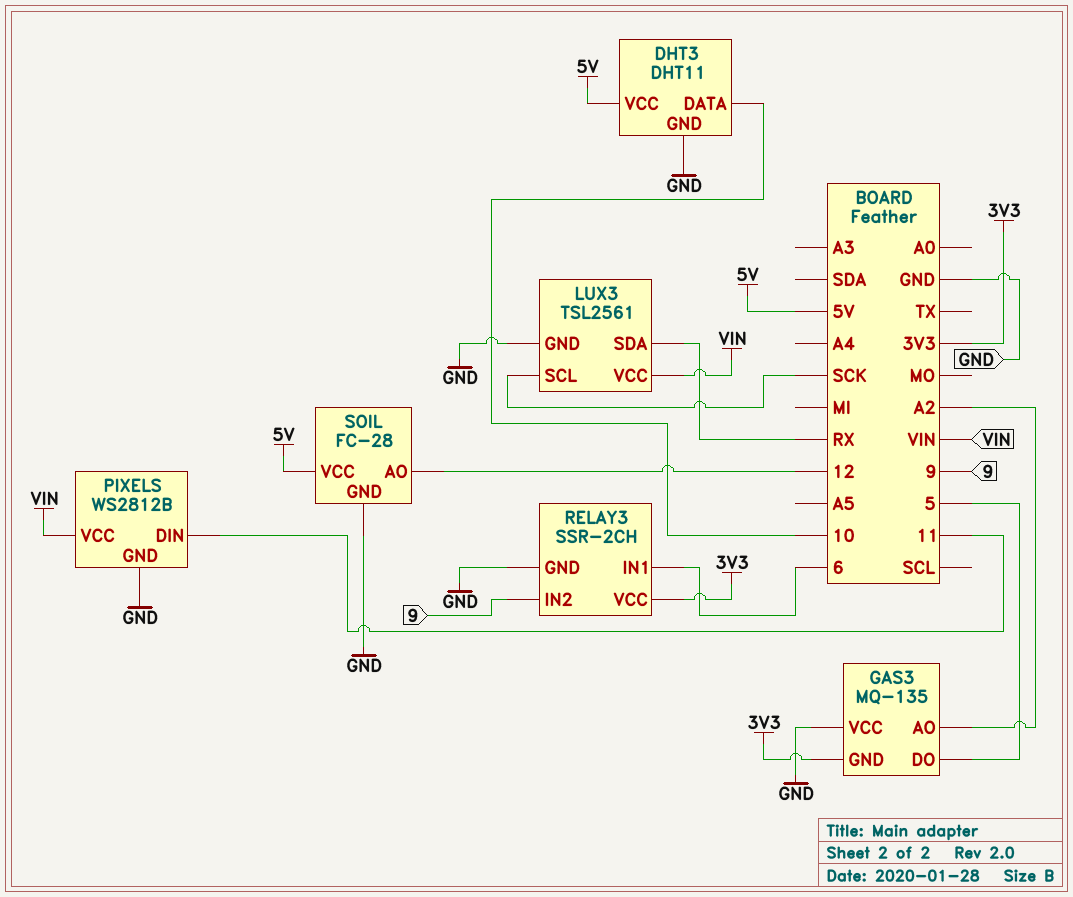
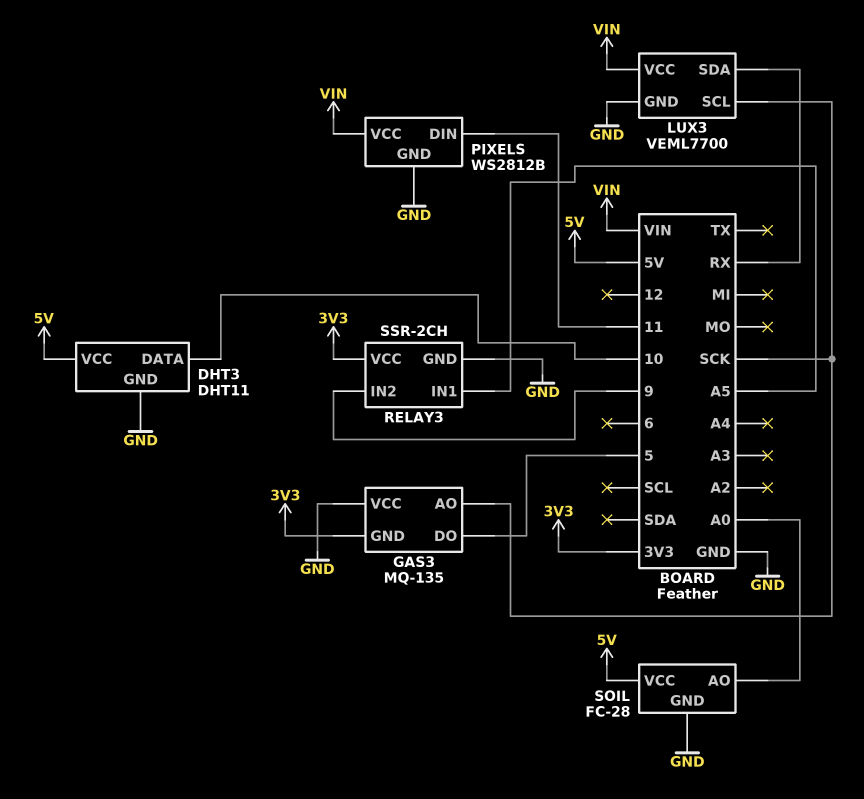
GAS3 pin AO: A2 -> SCK
LUX3: TSL2561 -> VEML7700
RELAY3 pin IN1: 6 -> A5
SOIL pin AO: 12 -> A0

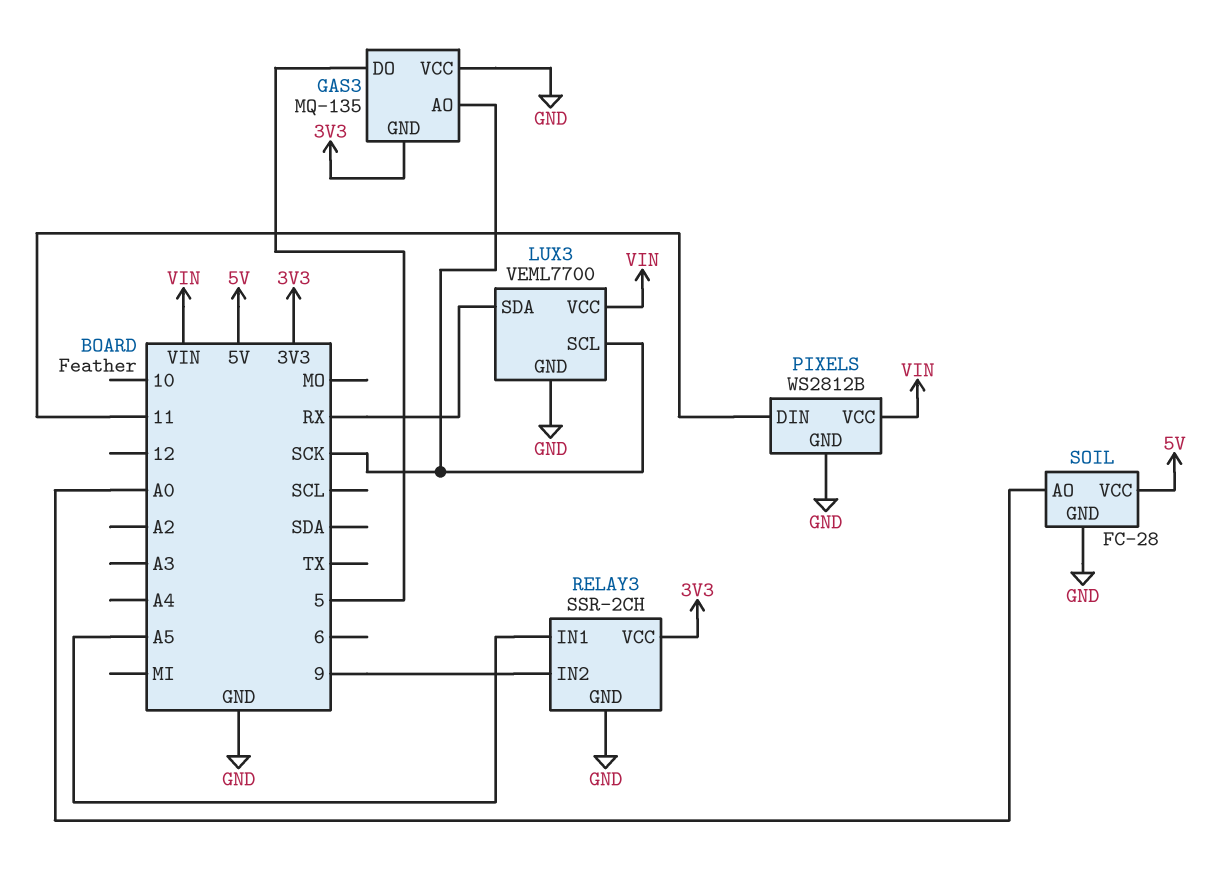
DHT3: DHT11 -> none
DHT3 pin DATA: 10 -> none
DHT3 pin GND: GND -> none
DHT3 pin VCC: 5V -> none

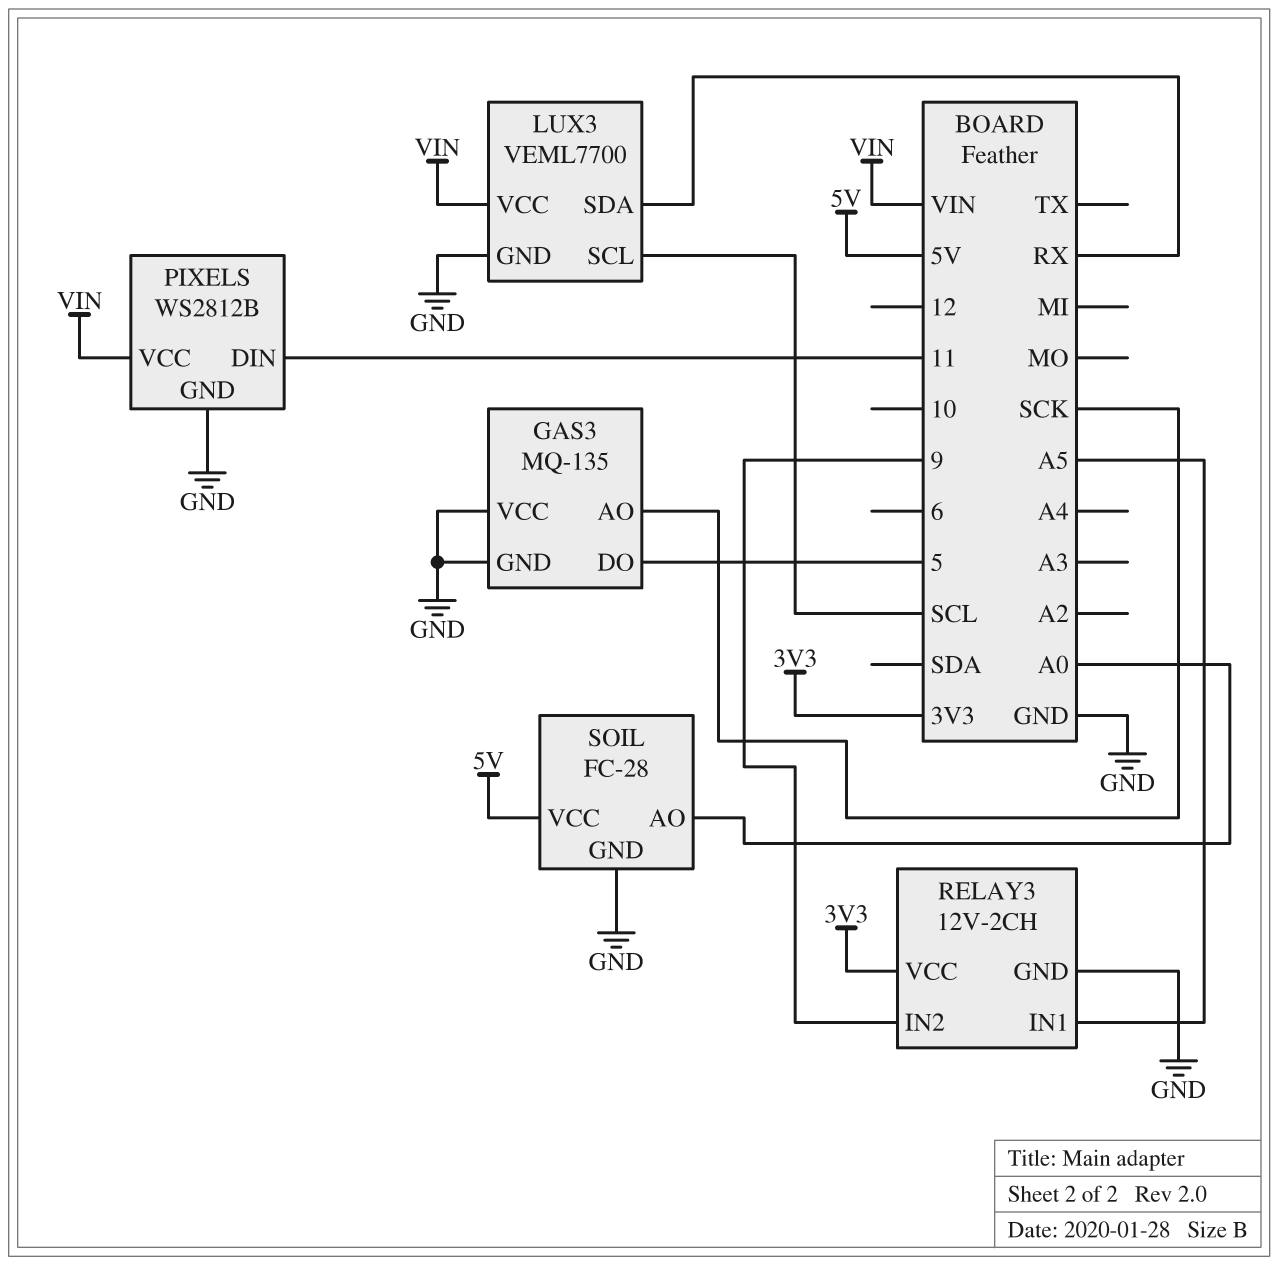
GAS3 pin GND: 3V3 -> GND
LUX3 pin SCL: SCK -> SCL
RELAY3: SSR-2CH -> 12V-2CH

